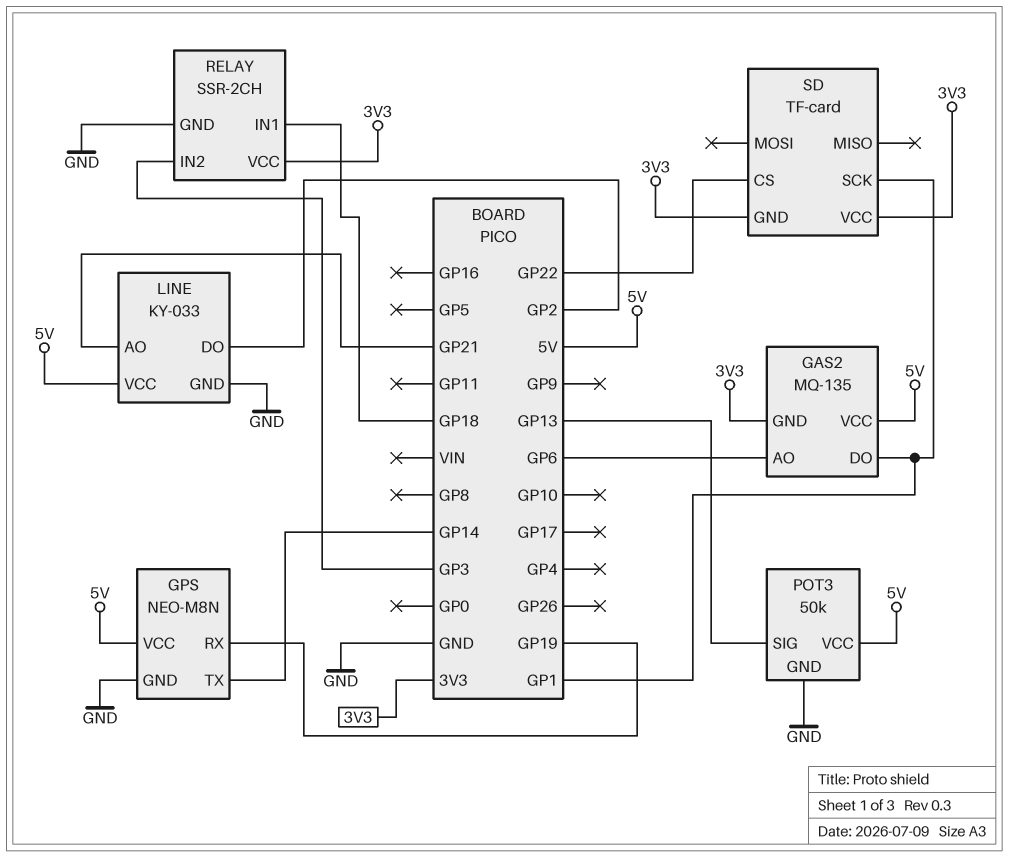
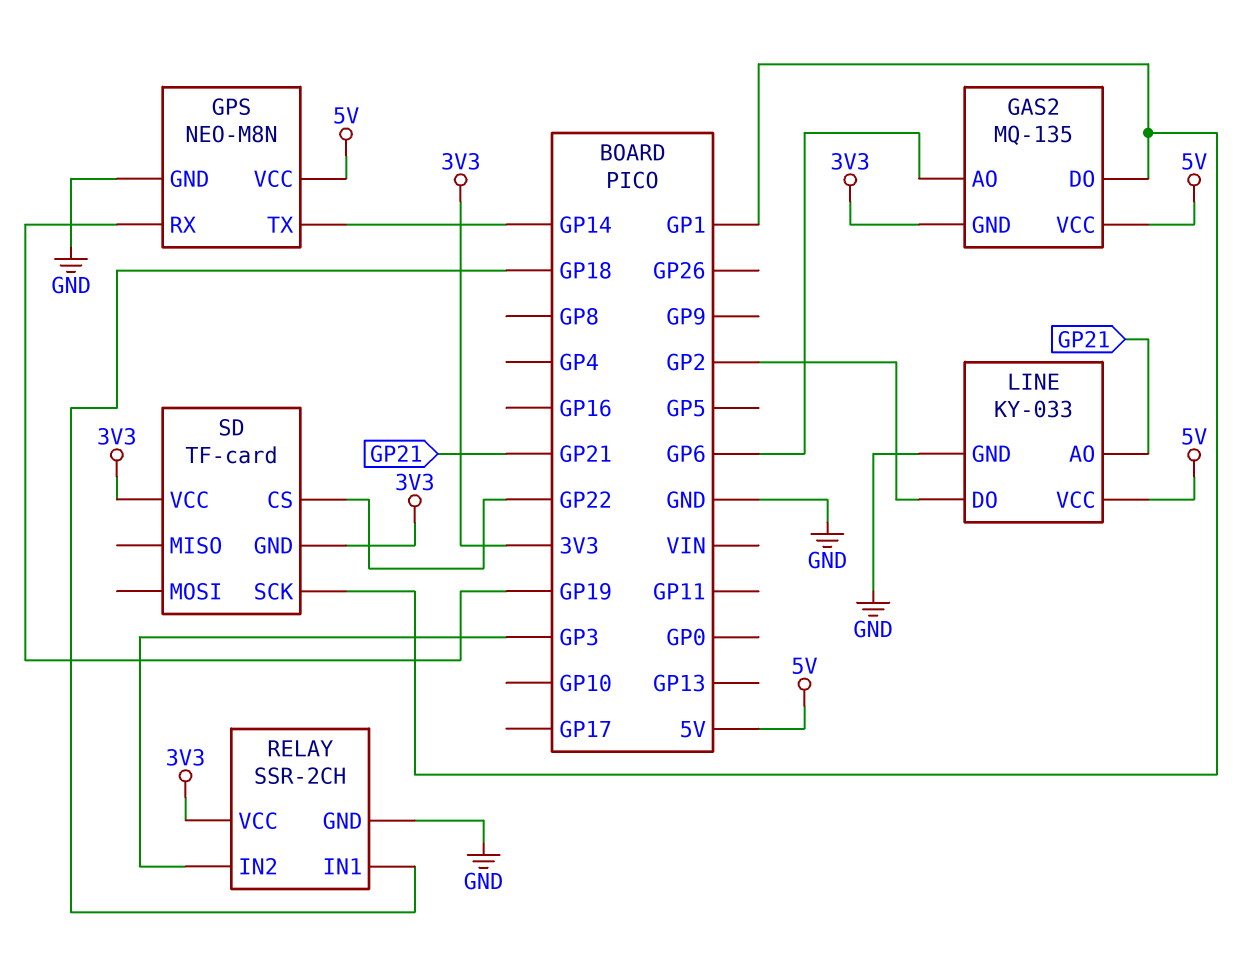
POT3: 50k -> none
POT3 pin GND: GND -> none
POT3 pin SIG: GP13 -> none
POT3 pin VCC: 5V -> none

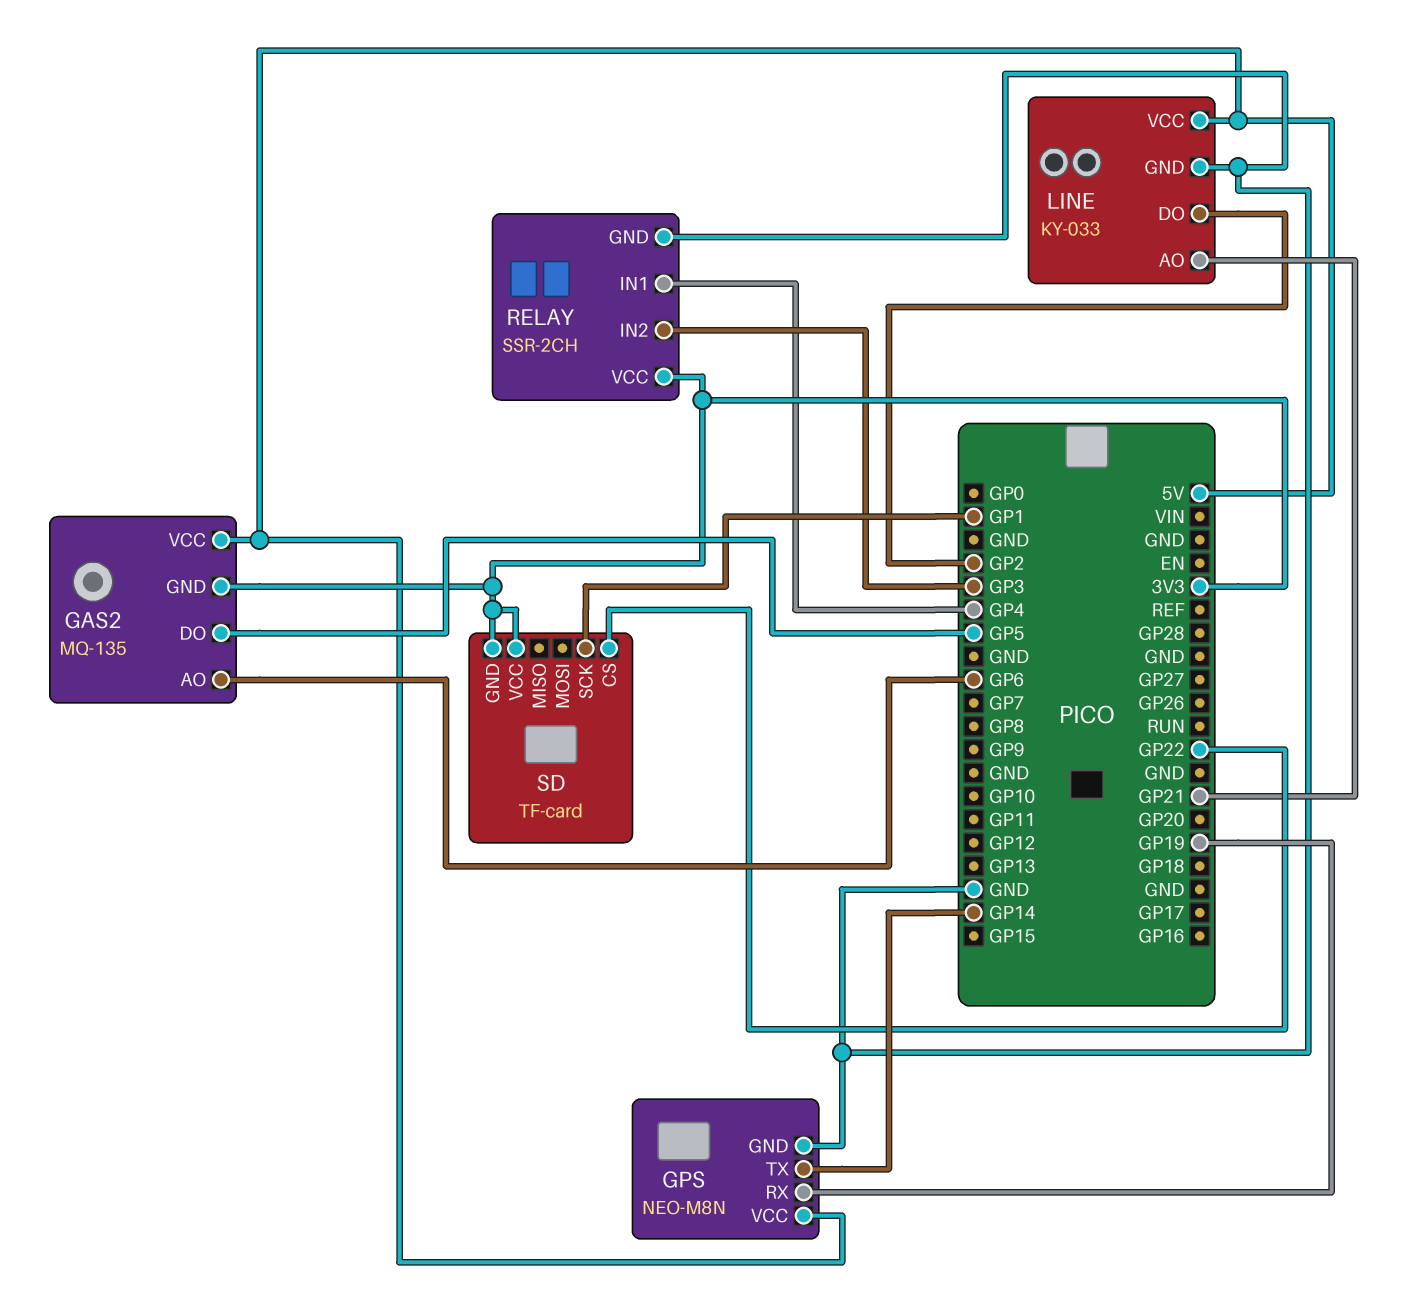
GAS2 pin DO: GP1 -> GP5
RELAY pin IN1: GP18 -> GP4

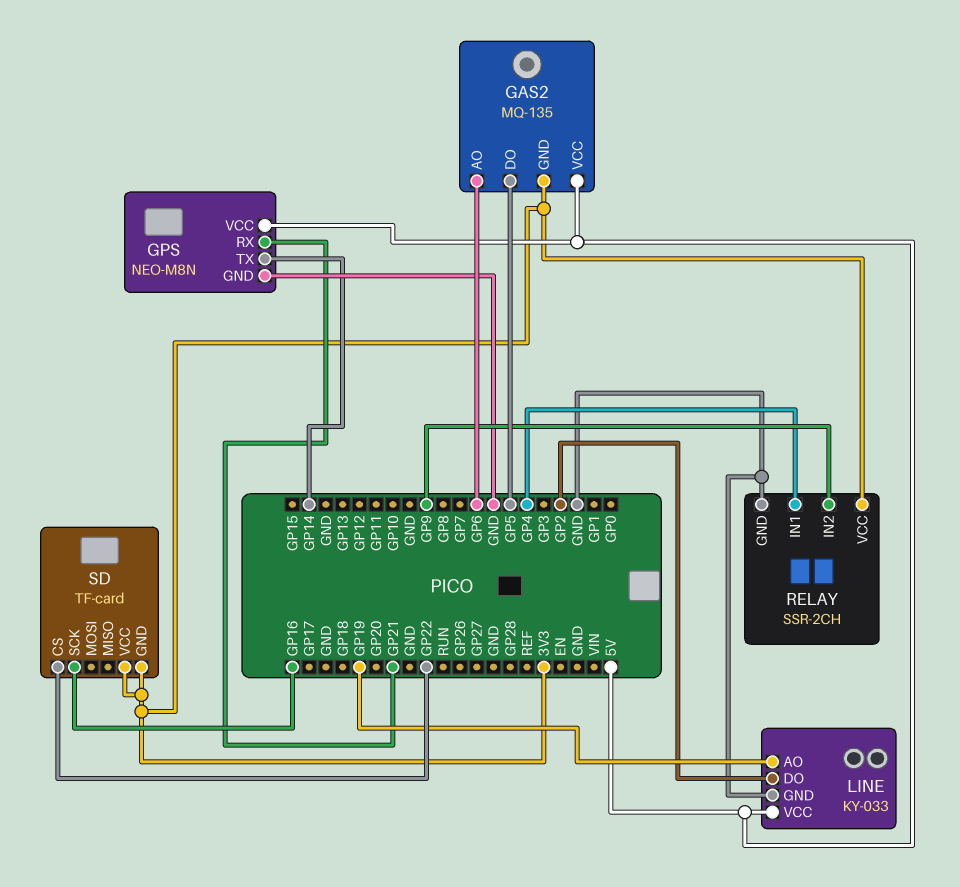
GPS pin RX: GP19 -> GP21
LINE pin AO: GP21 -> GP19
RELAY pin IN2: GP3 -> GP9
SD pin SCK: GP1 -> GP16

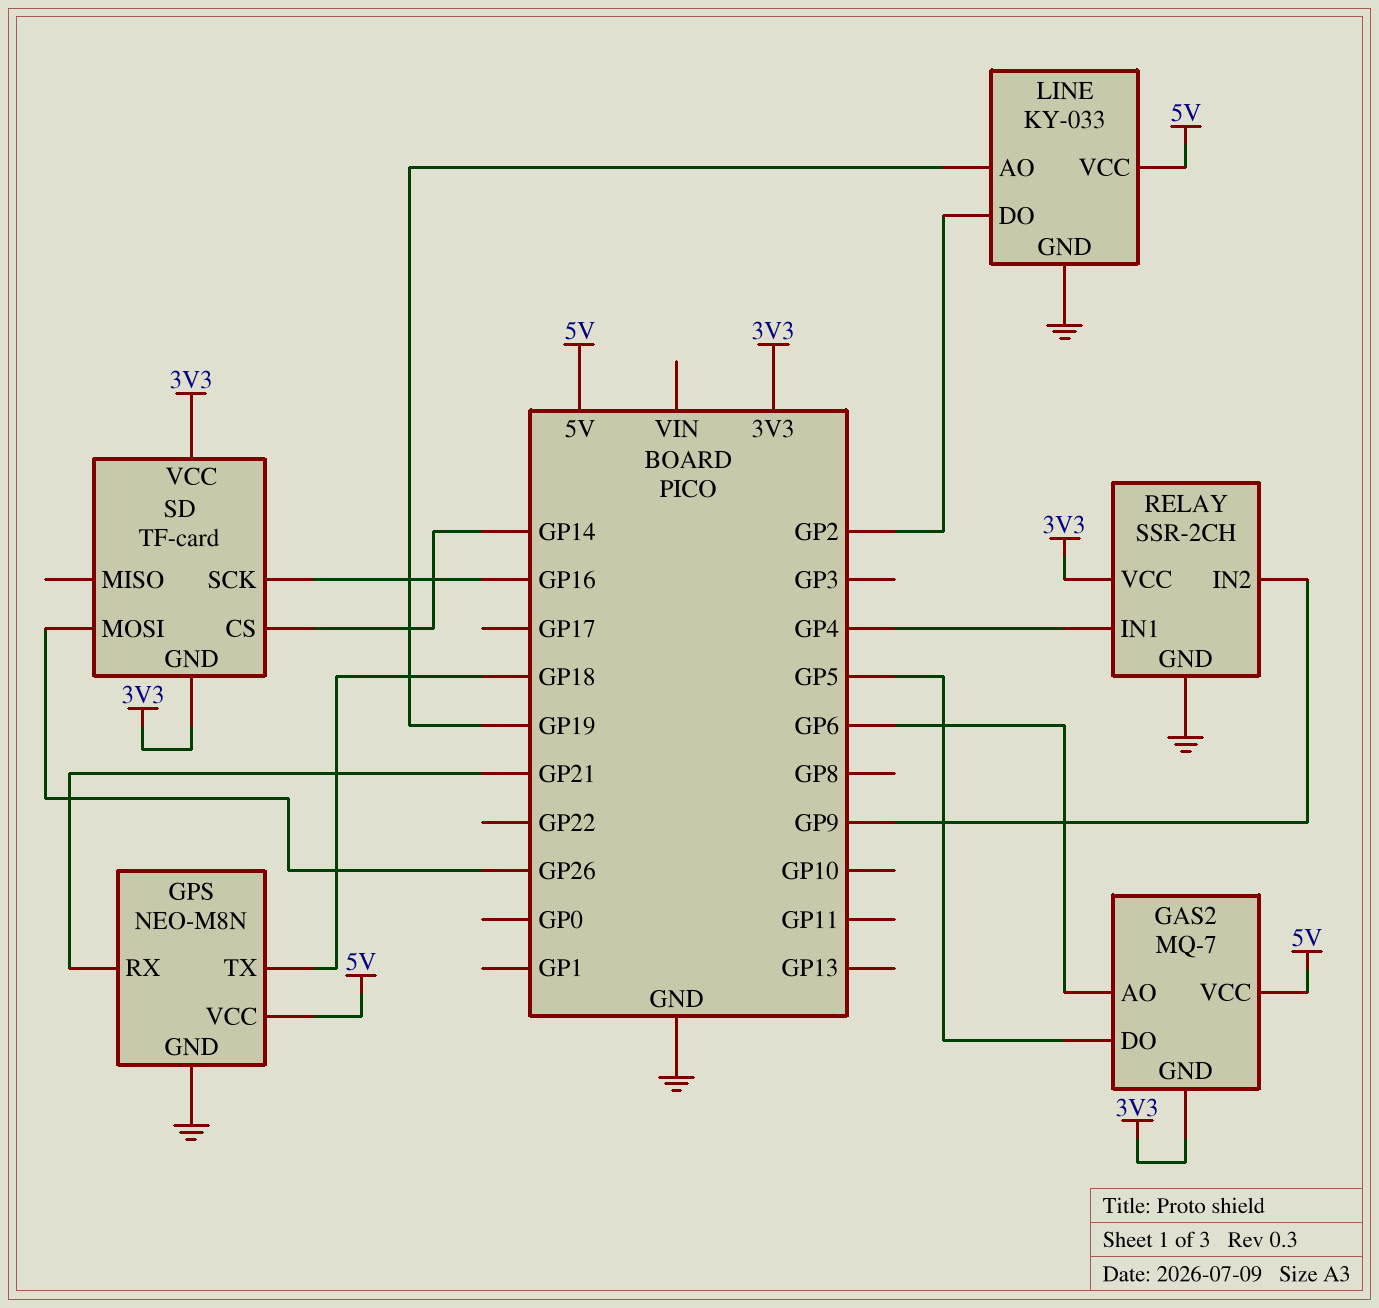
GAS2: MQ-135 -> MQ-7
GPS pin TX: GP14 -> GP18
SD pin CS: GP22 -> GP14
SD pin MOSI: none -> GP26

